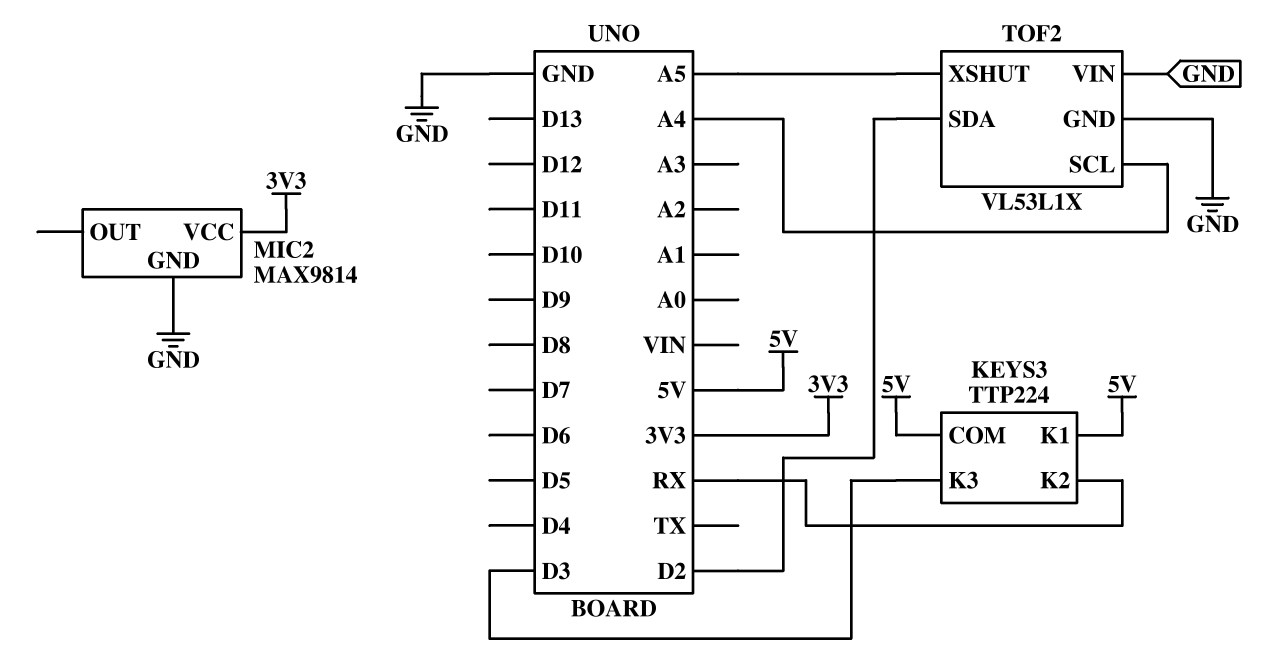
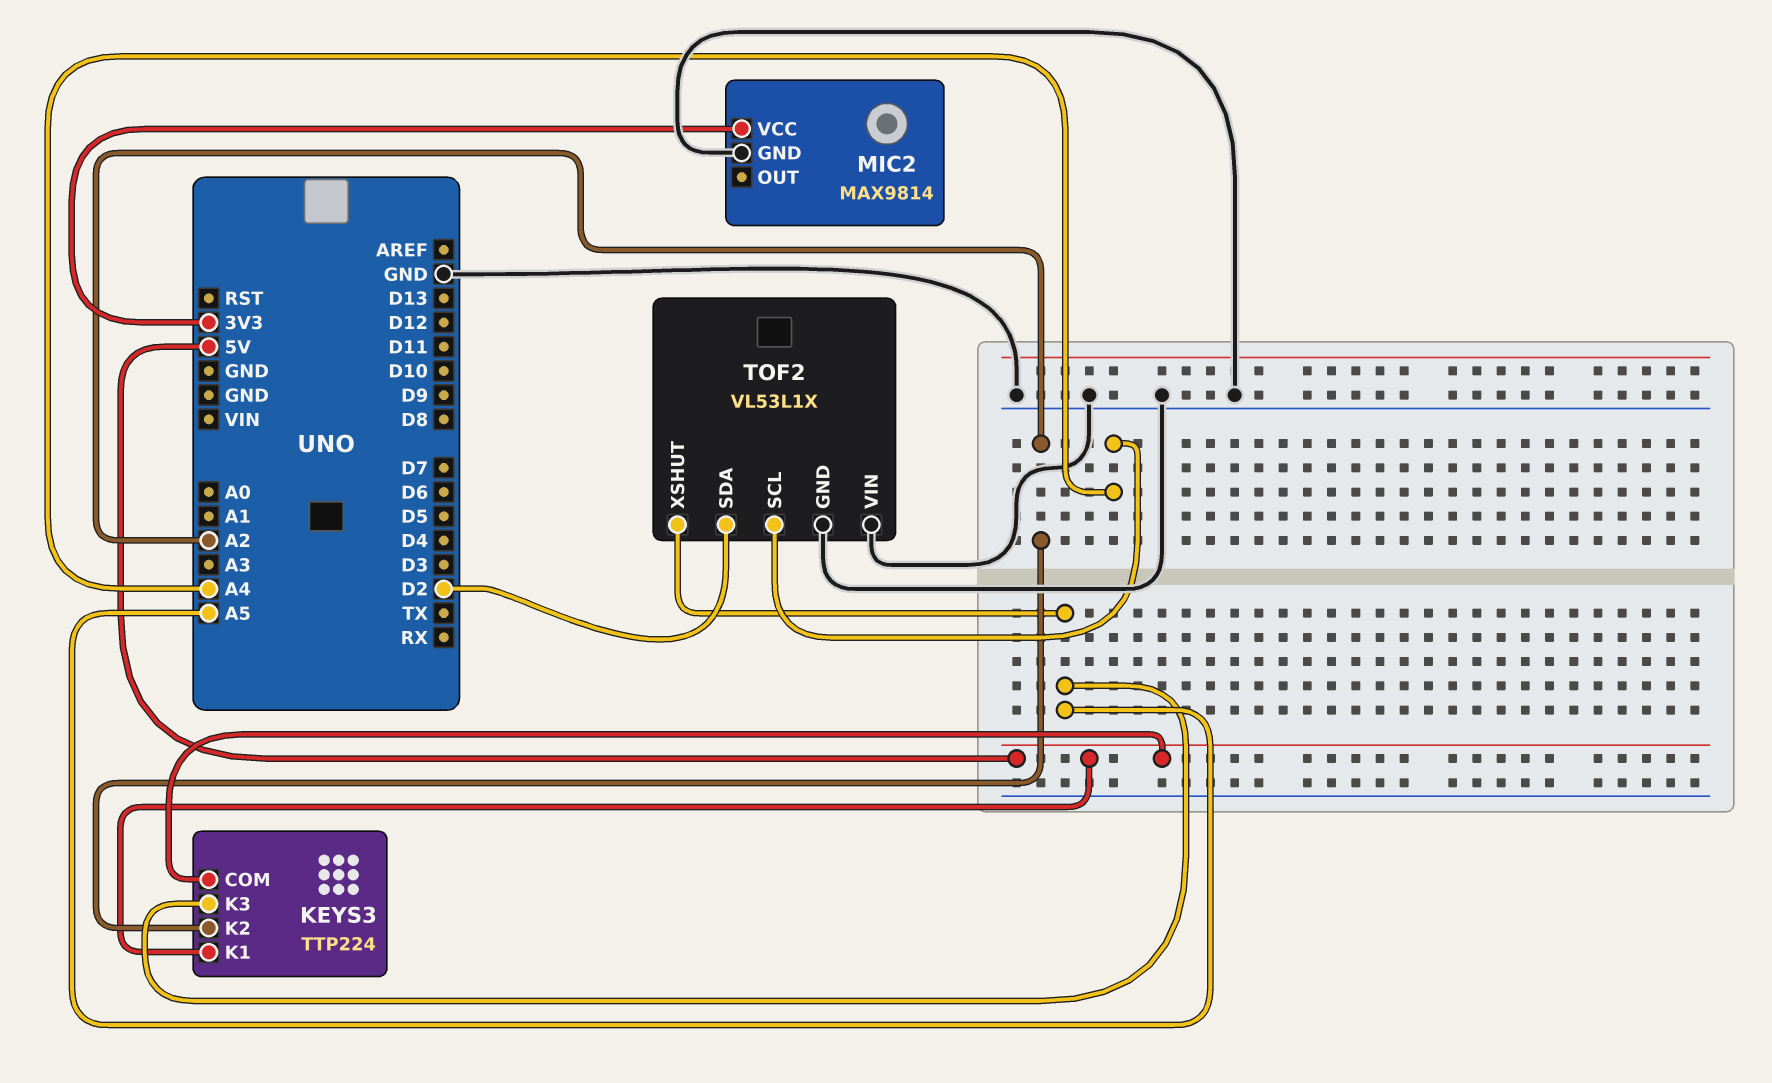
KEYS3 pin K2: RX -> A2
KEYS3 pin K3: D3 -> A5

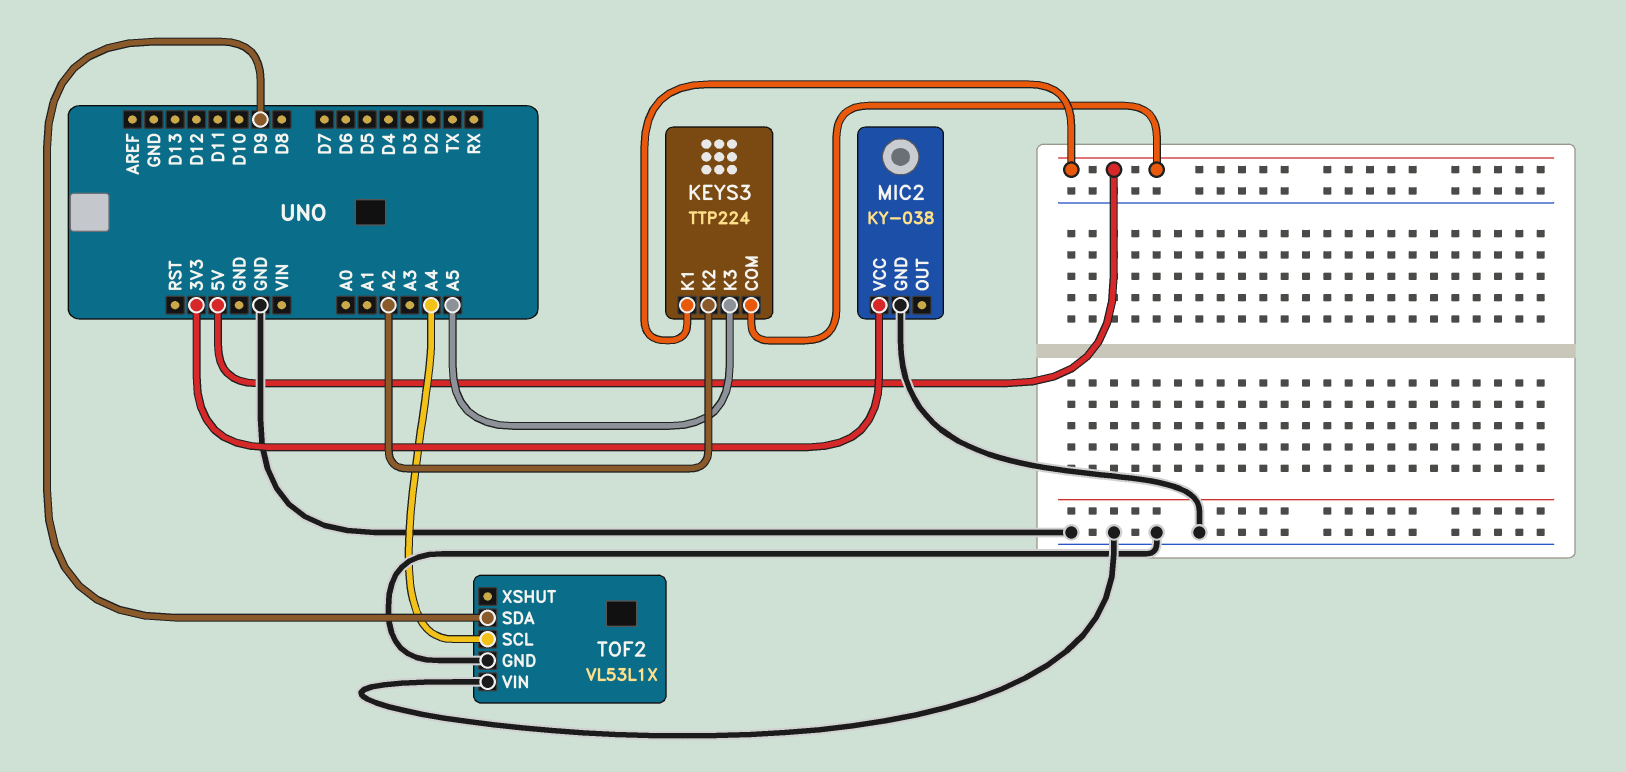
MIC2: MAX9814 -> KY-038
TOF2 pin SDA: D2 -> D9
TOF2 pin XSHUT: A5 -> none

